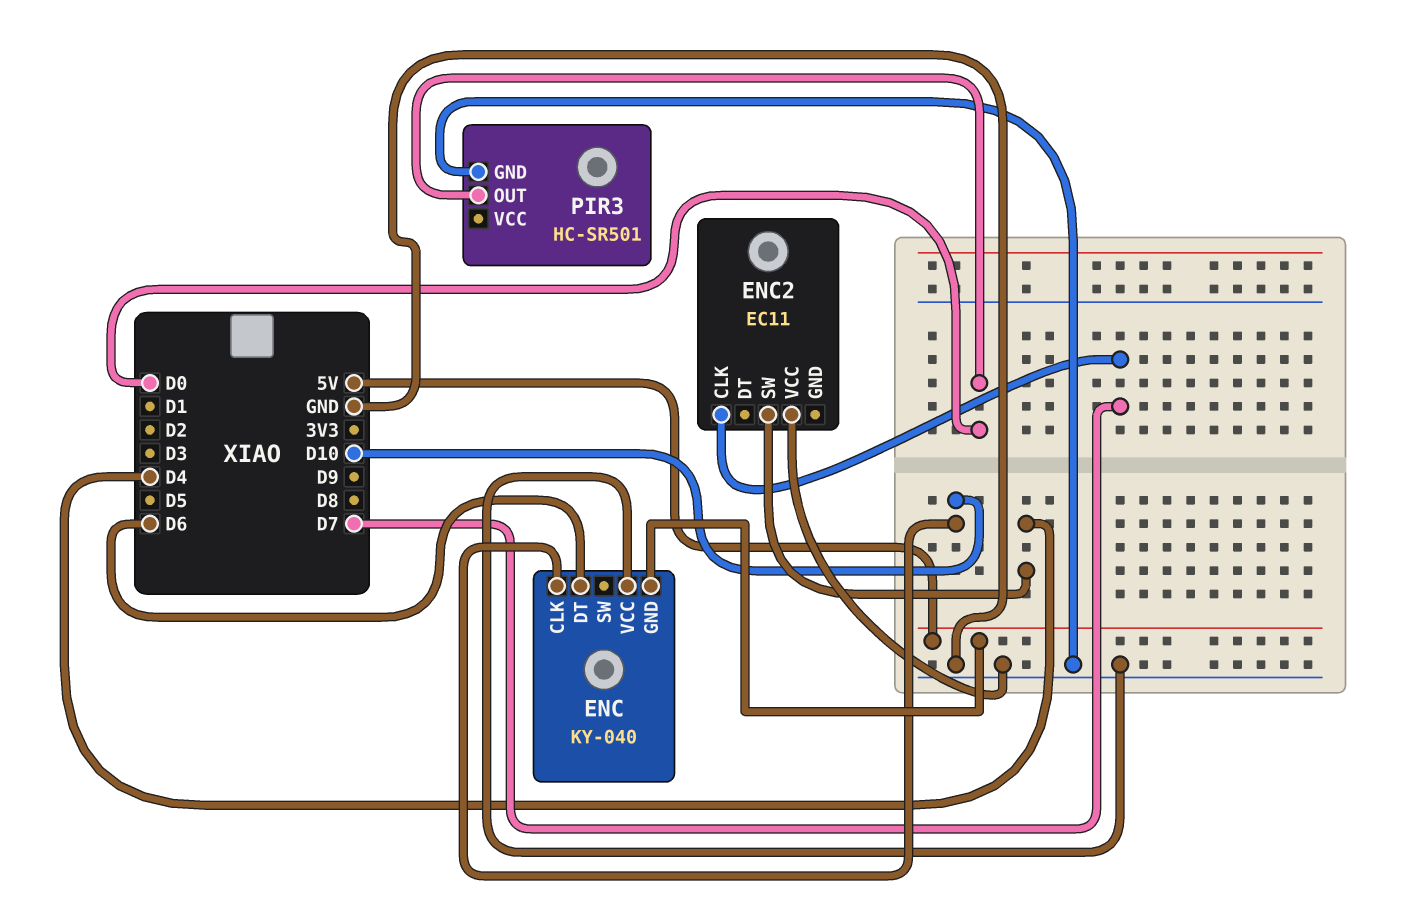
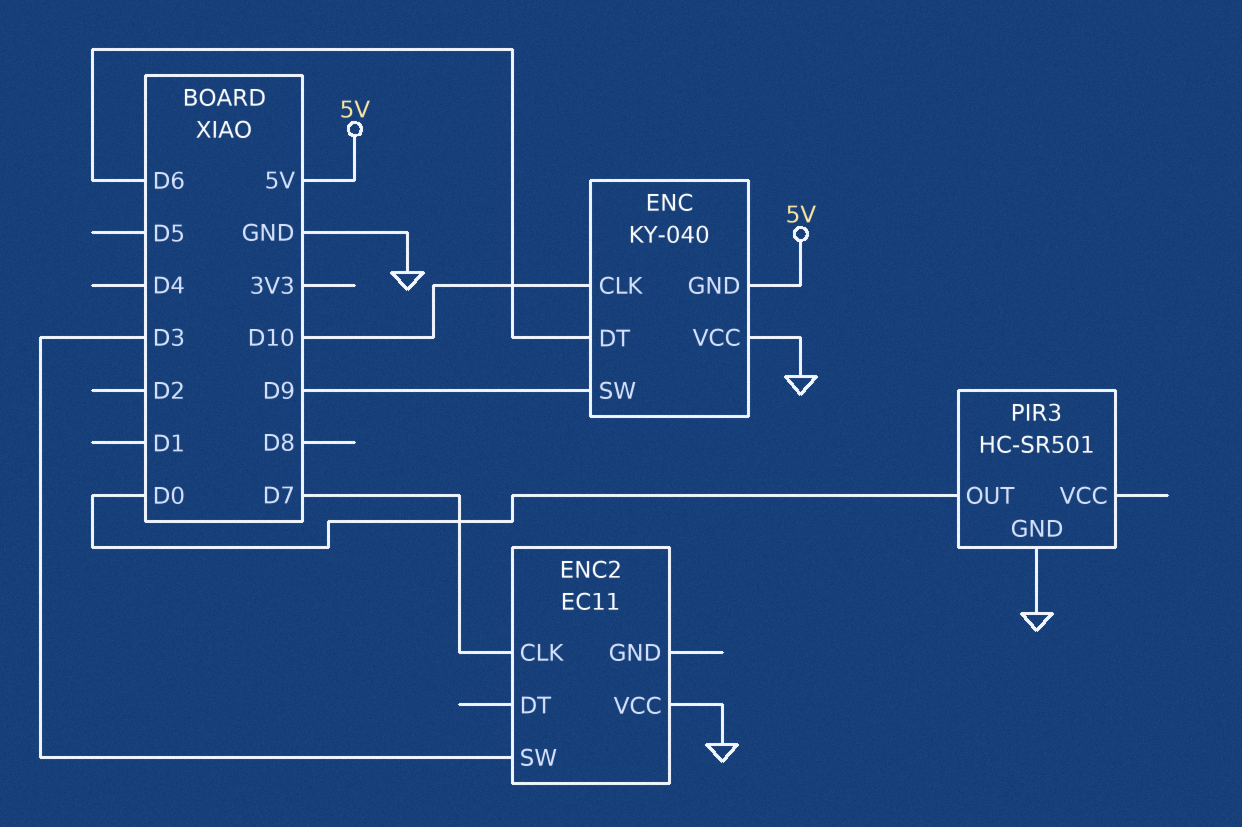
ENC pin SW: none -> D9
ENC2 pin SW: D4 -> D3

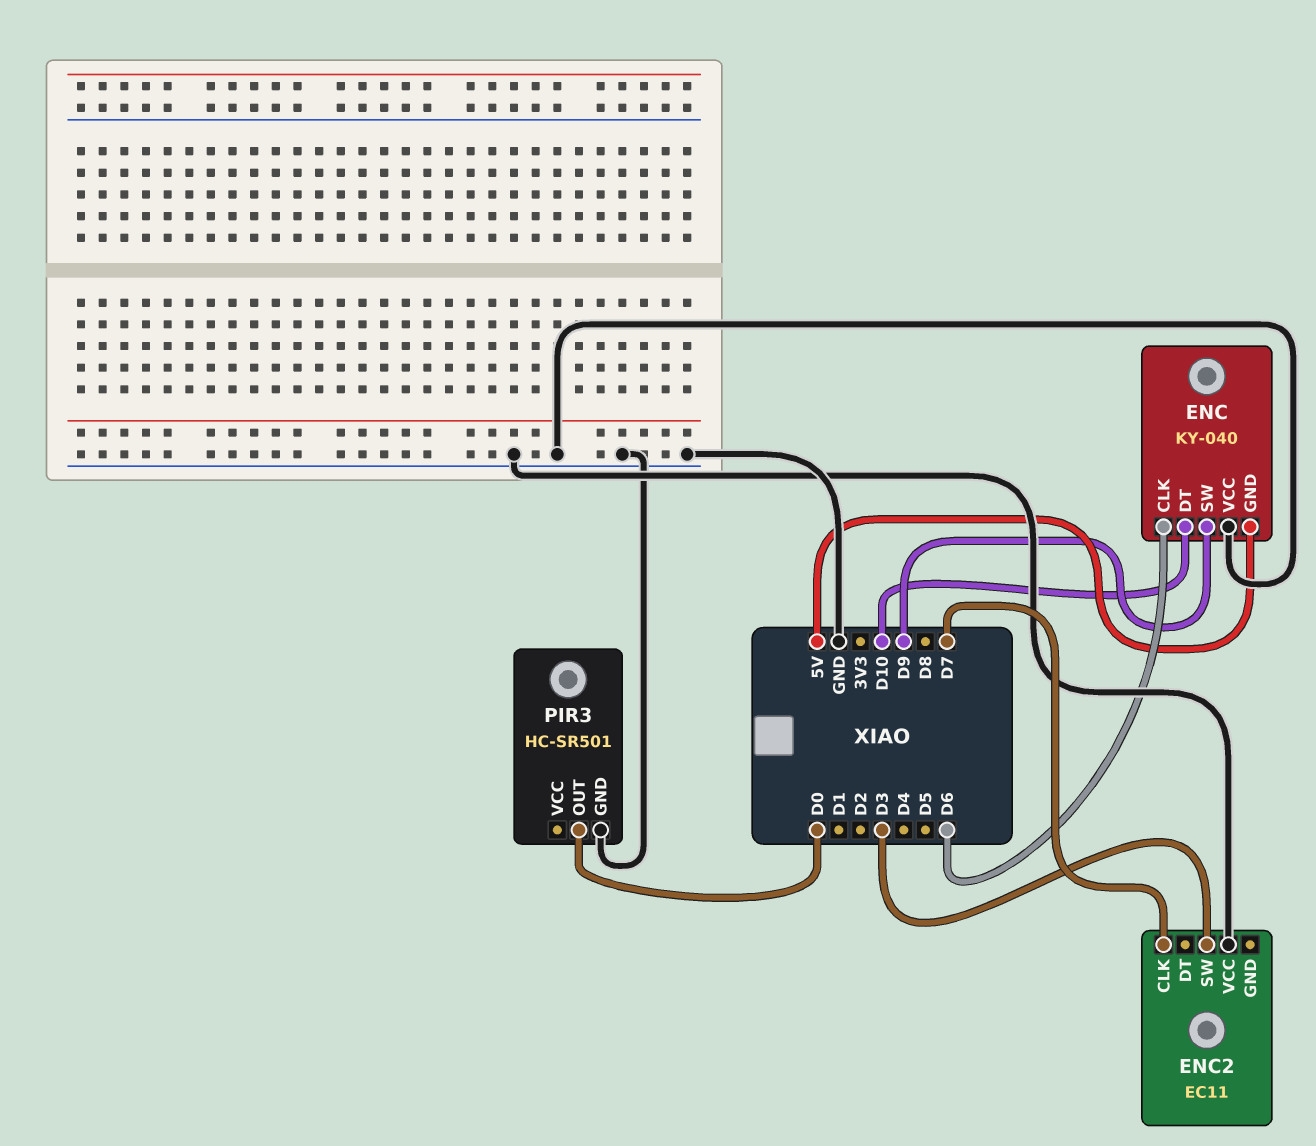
ENC pin CLK: D10 -> D6
ENC pin DT: D6 -> D10

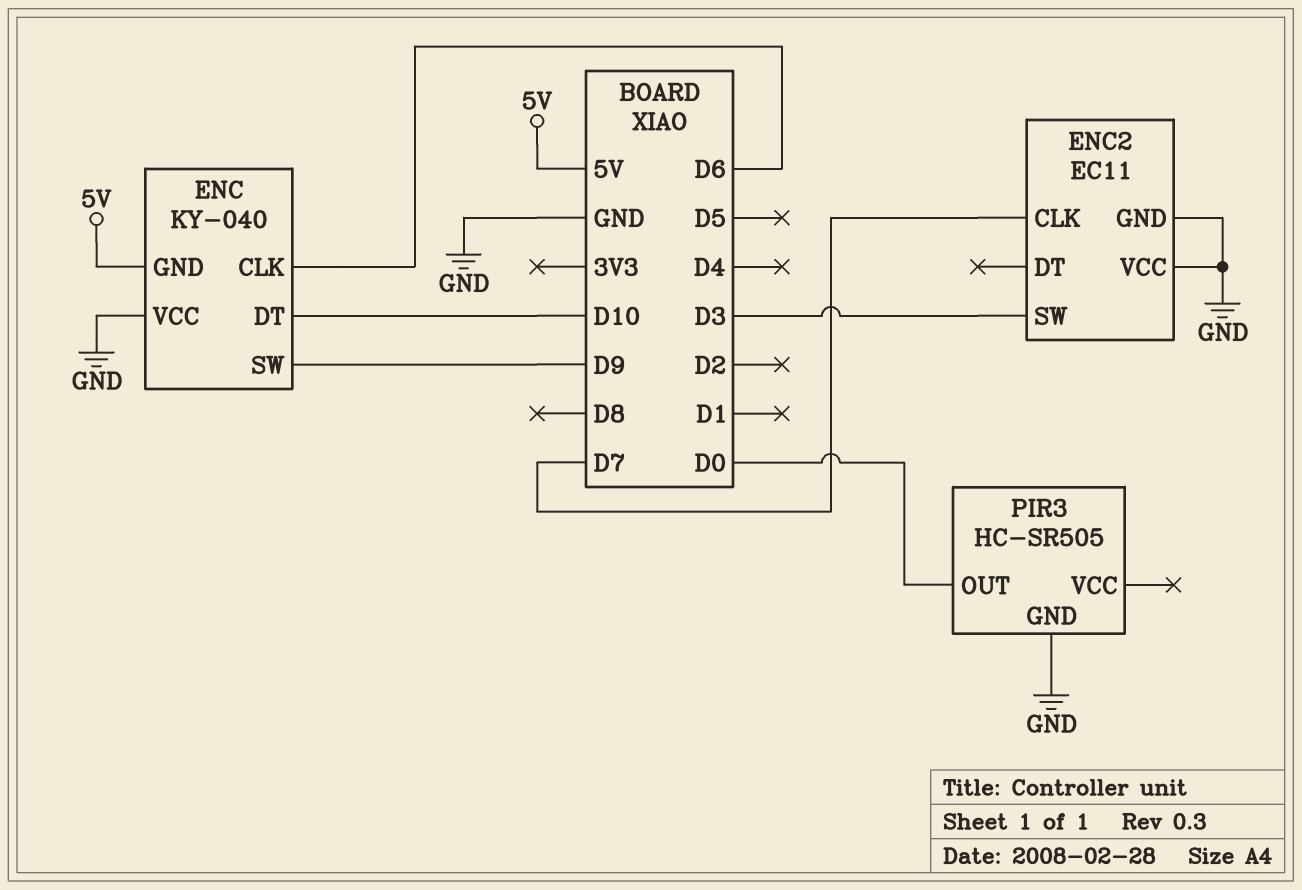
ENC2 pin GND: none -> GND
PIR3: HC-SR501 -> HC-SR505

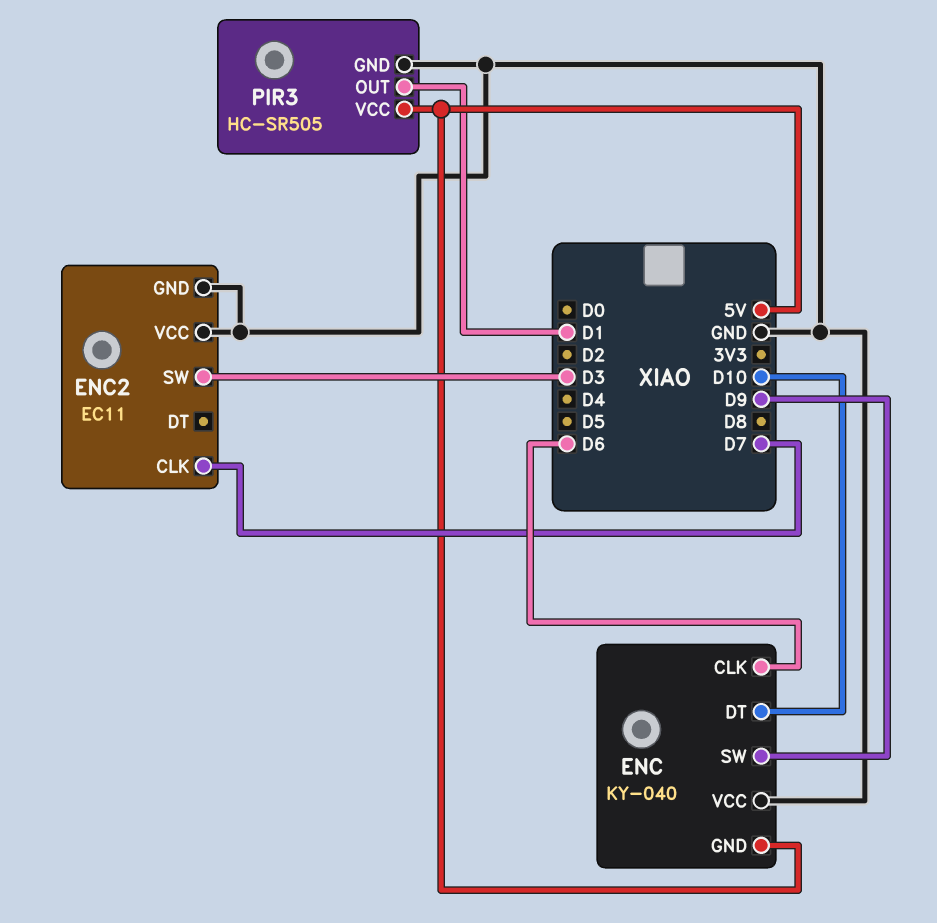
PIR3 pin OUT: D0 -> D1
PIR3 pin VCC: none -> 5V

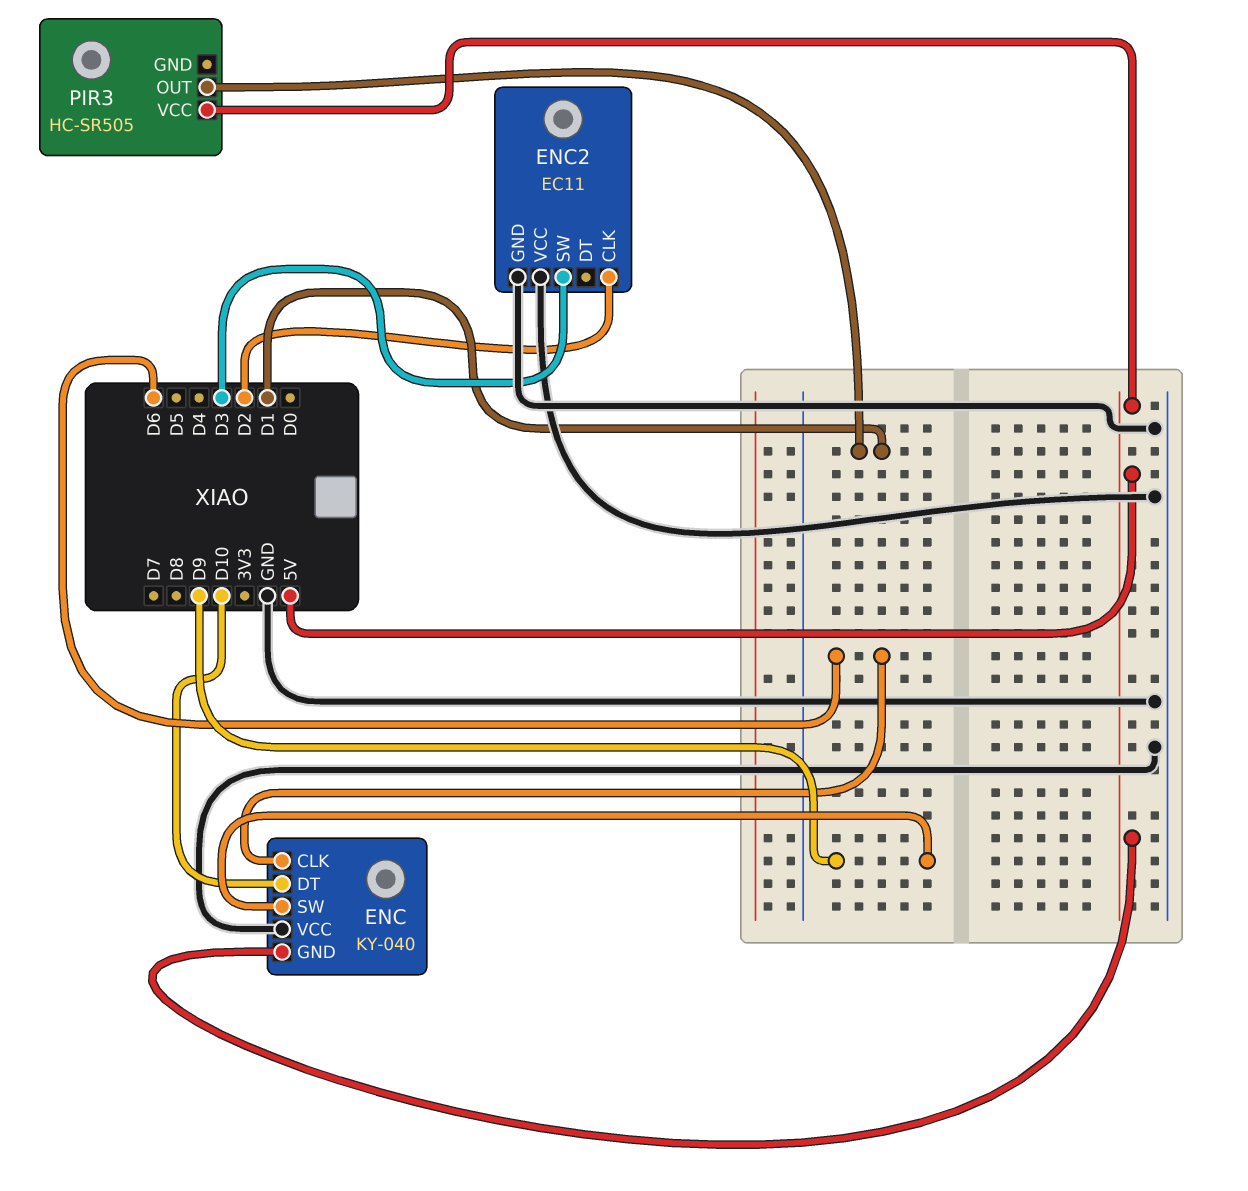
ENC2 pin CLK: D7 -> D2
PIR3 pin GND: GND -> none

